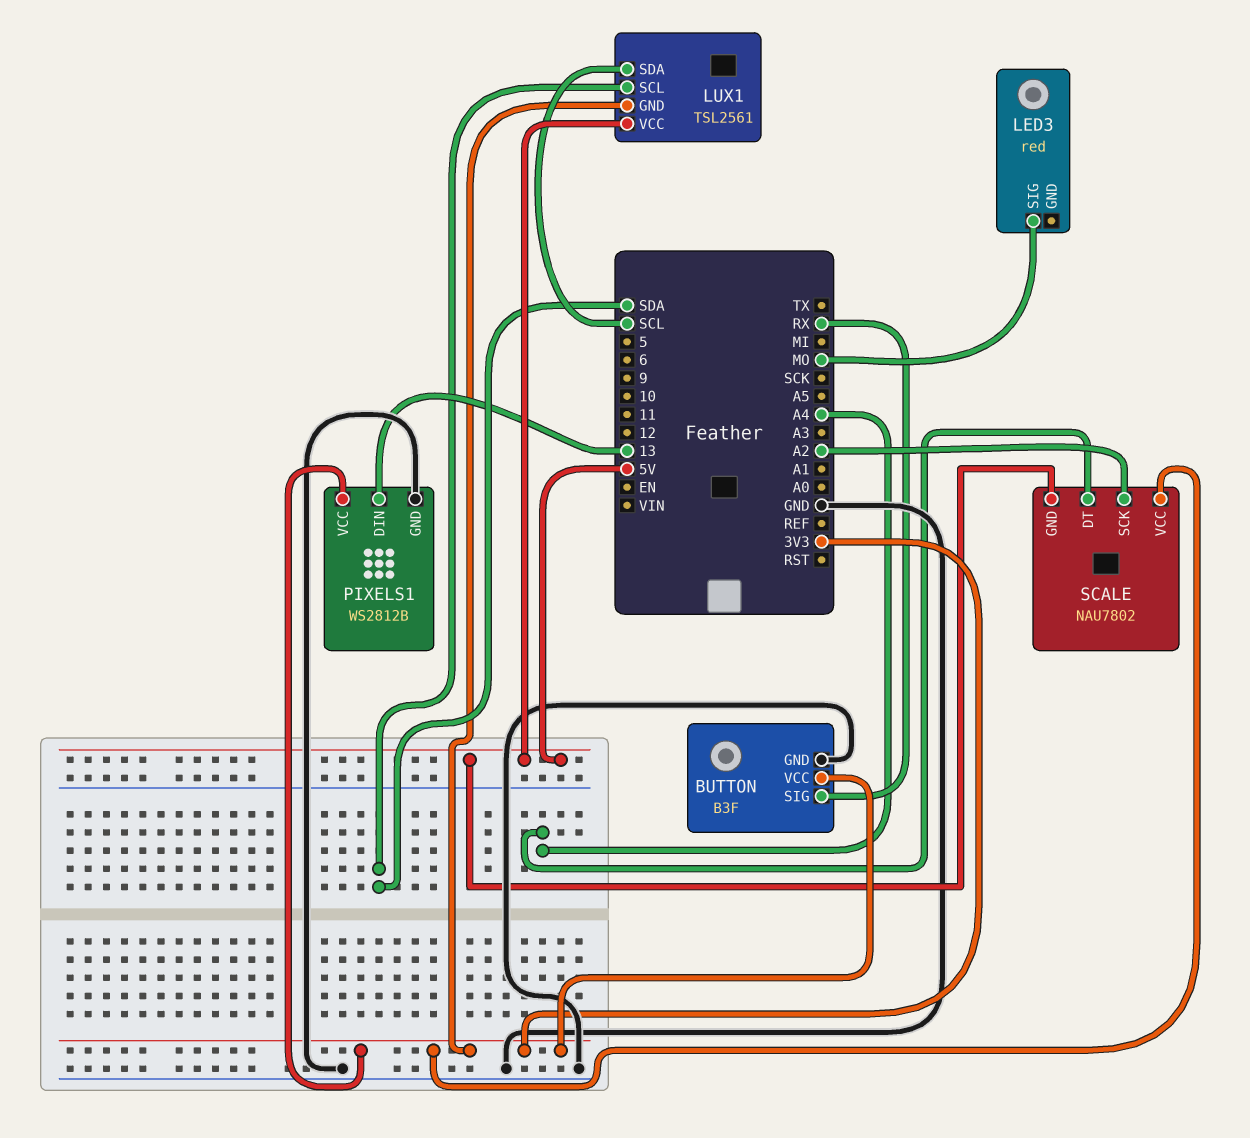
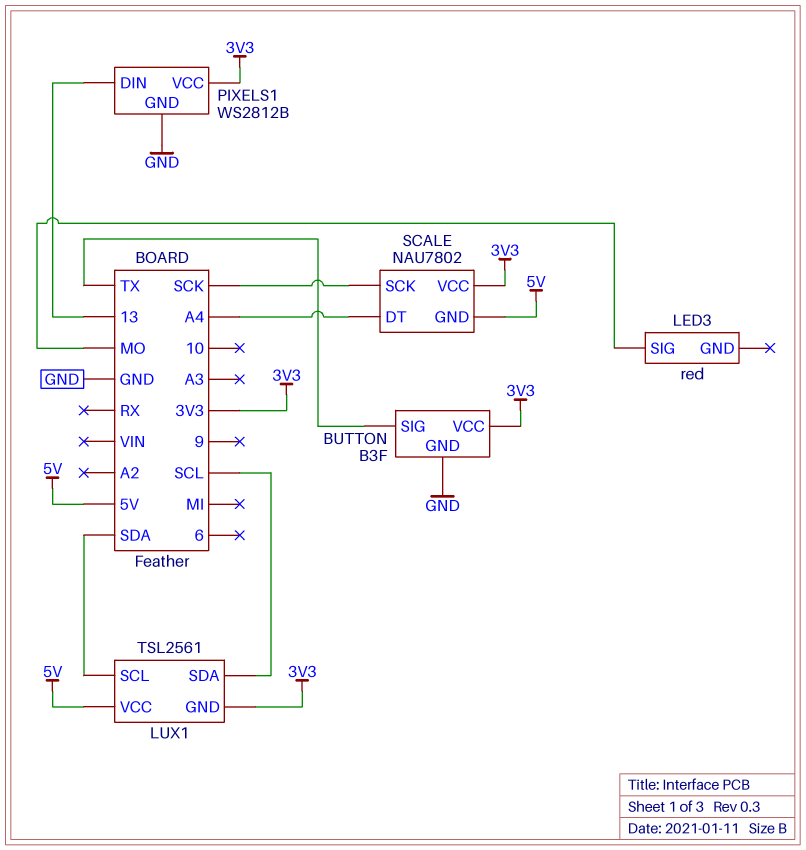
BUTTON pin SIG: RX -> TX
SCALE pin SCK: A2 -> SCK

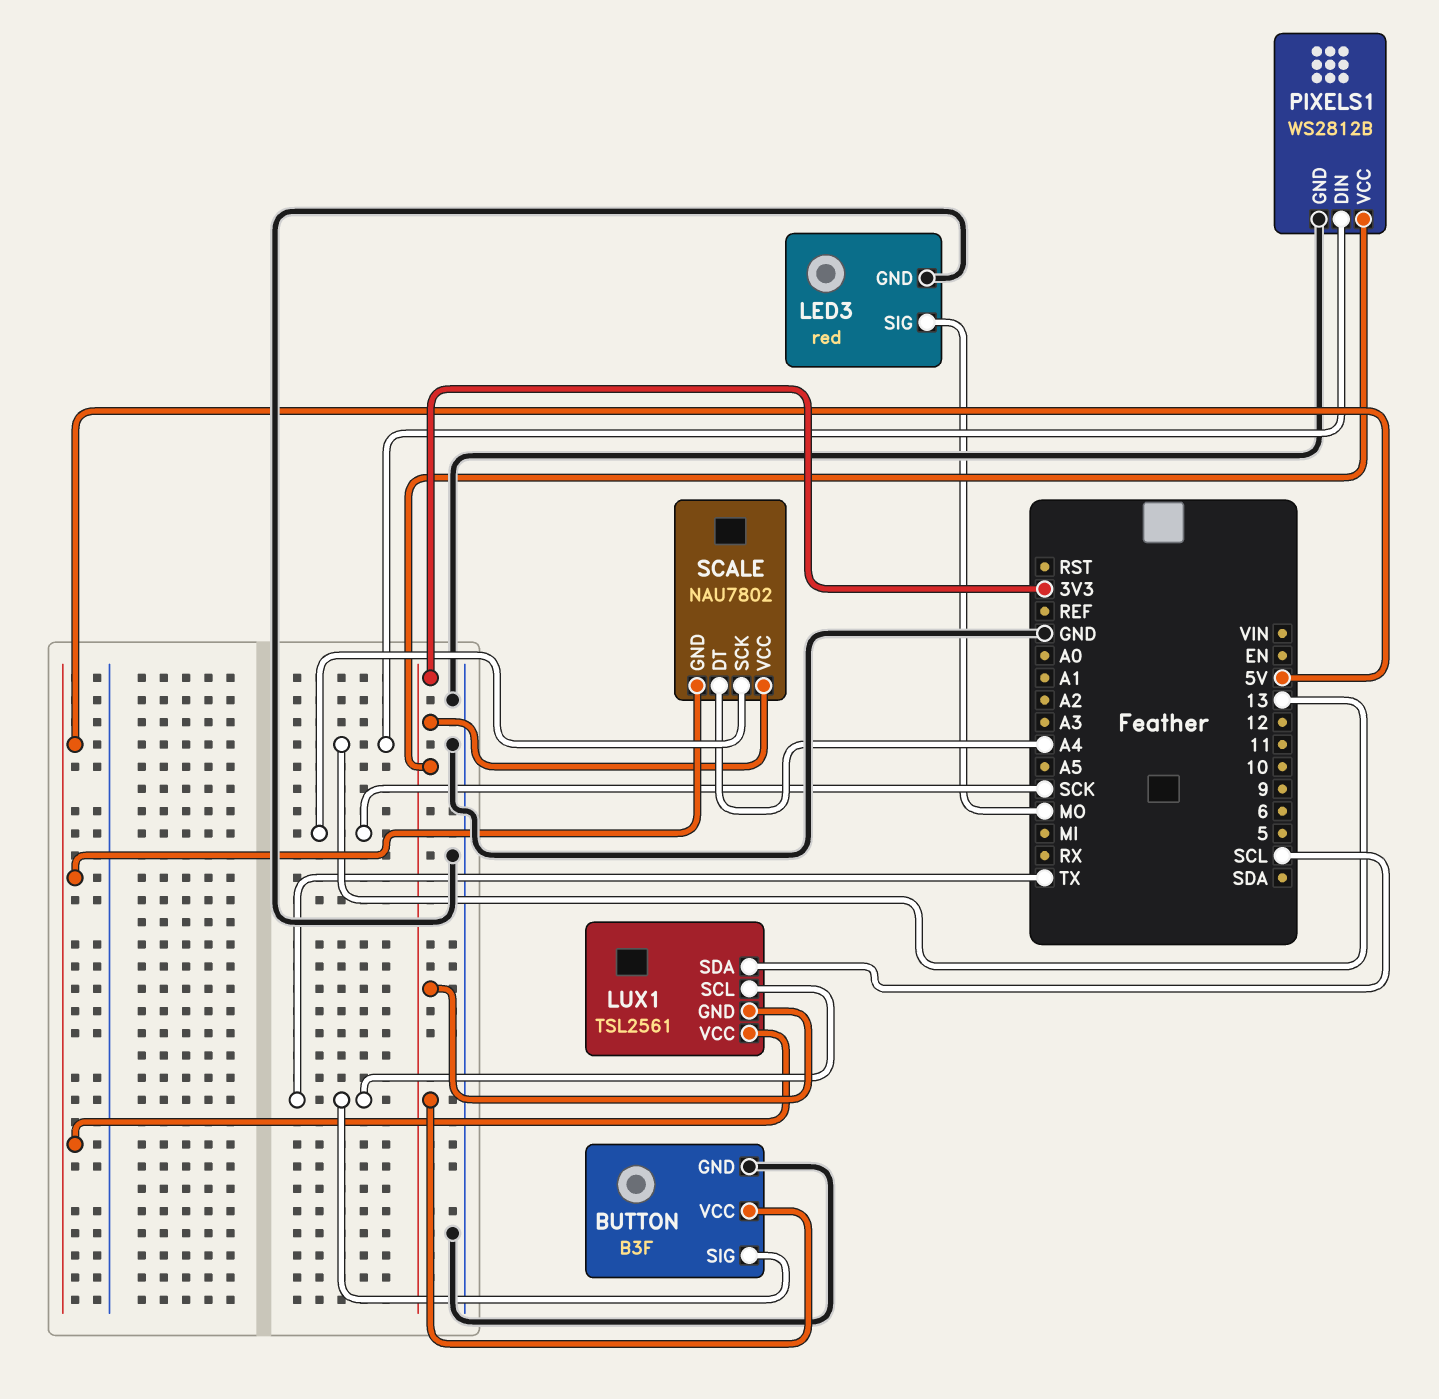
LED3 pin GND: none -> GND
LUX1 pin SCL: SDA -> TX

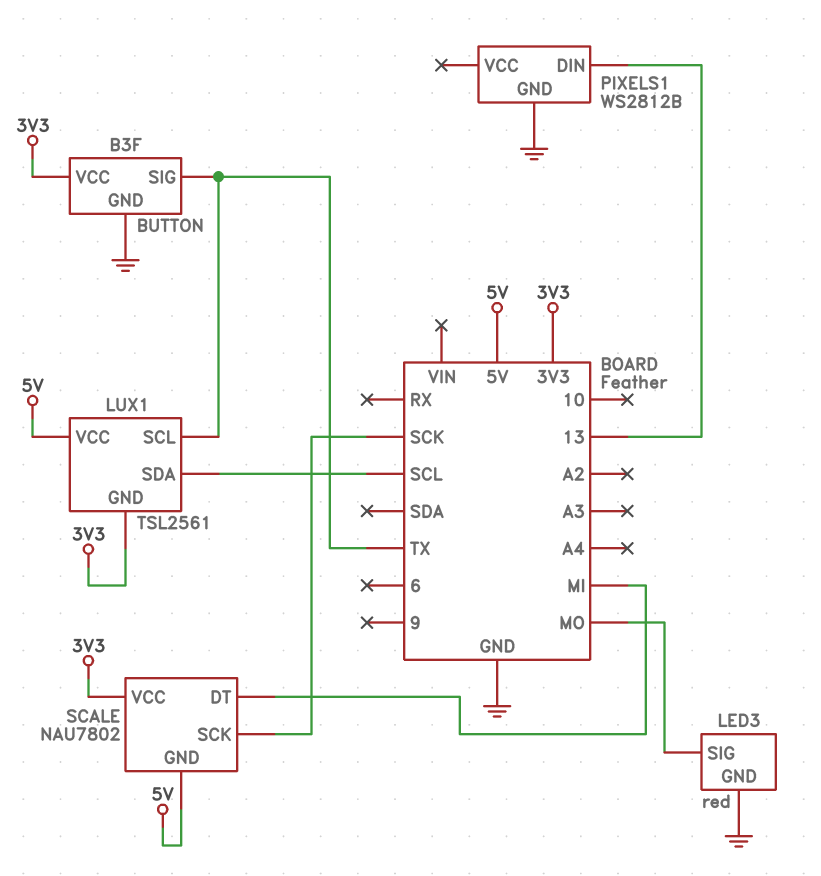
PIXELS1 pin VCC: 3V3 -> none
SCALE pin DT: A4 -> MI

